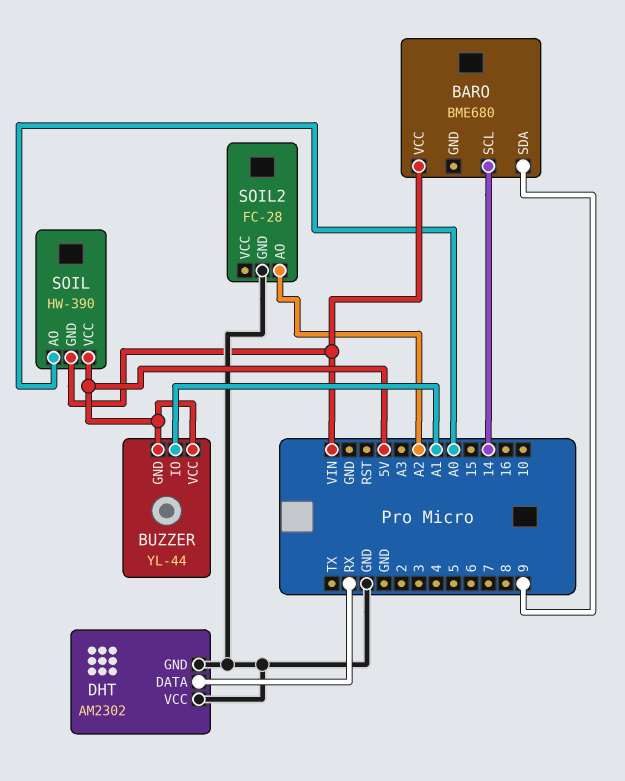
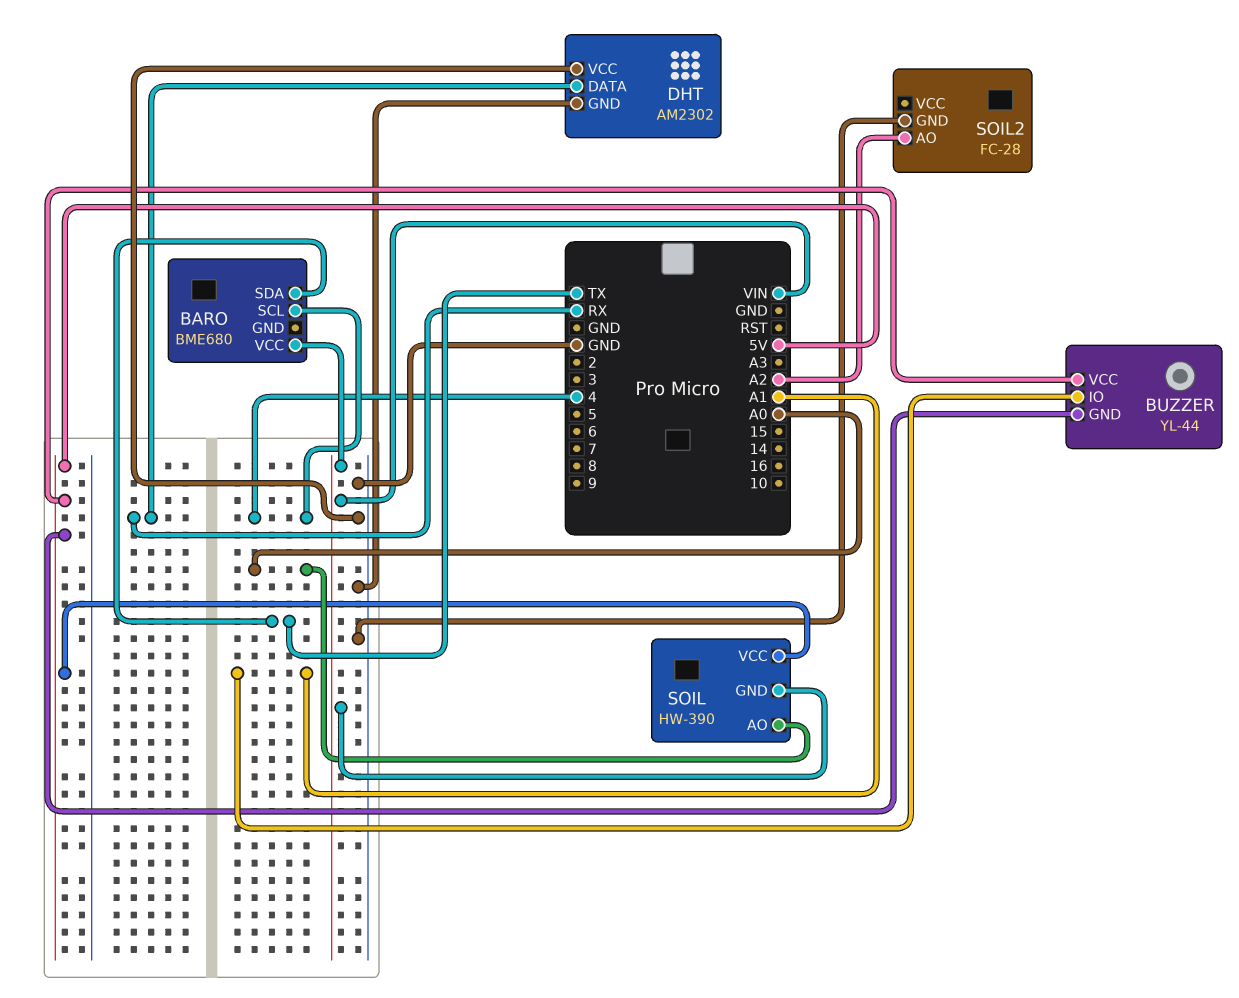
BARO pin SCL: 14 -> 4
BARO pin SDA: 9 -> TX

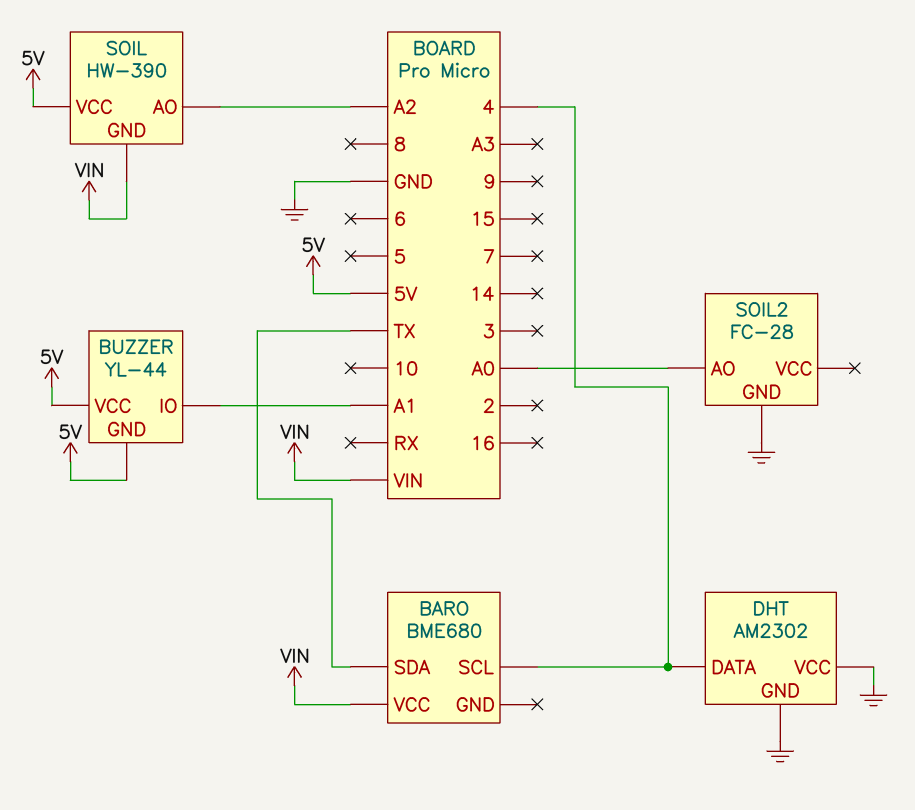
DHT pin DATA: RX -> 4
SOIL pin AO: A0 -> A2
SOIL2 pin AO: A2 -> A0

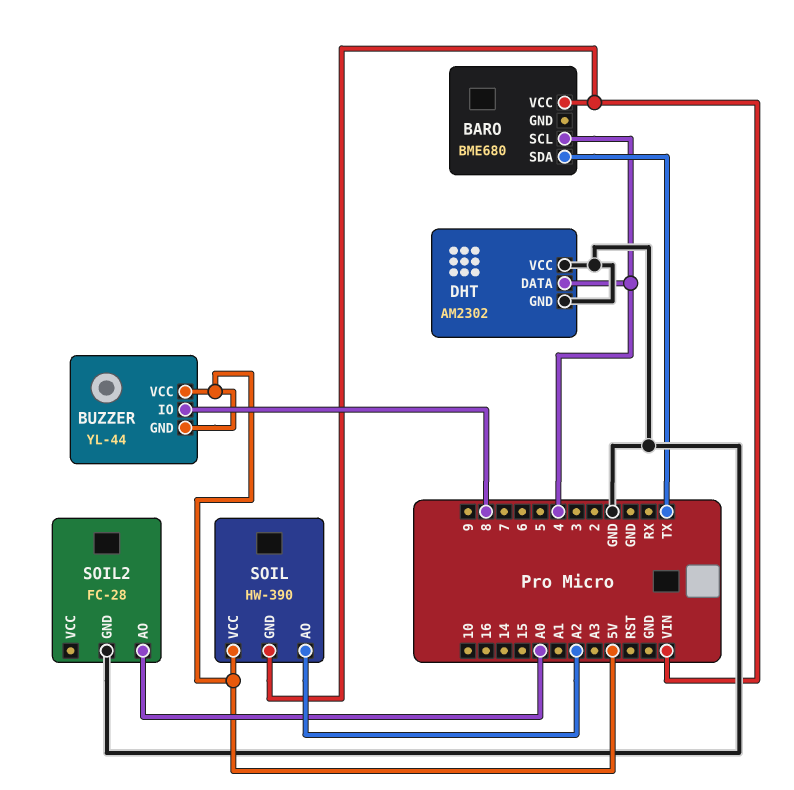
BUZZER pin IO: A1 -> 8

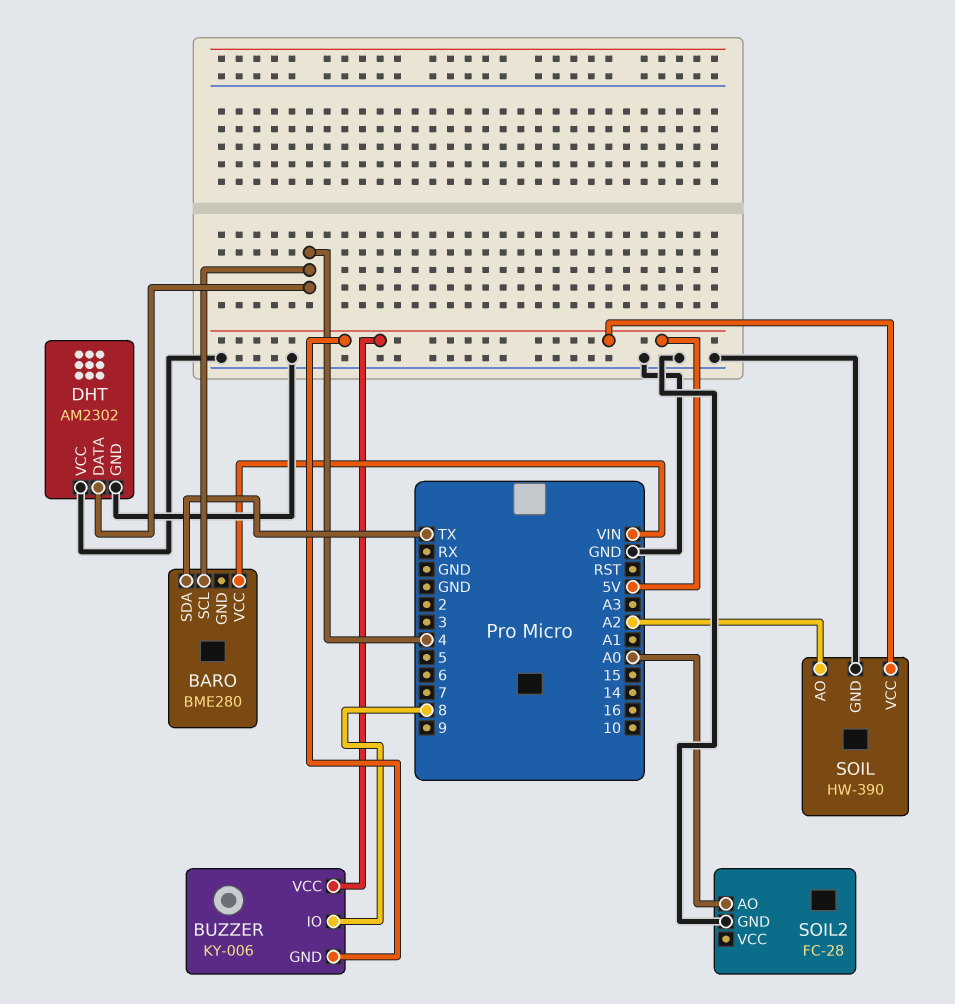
BARO: BME680 -> BME280
BUZZER: YL-44 -> KY-006
SOIL pin GND: VIN -> GND

